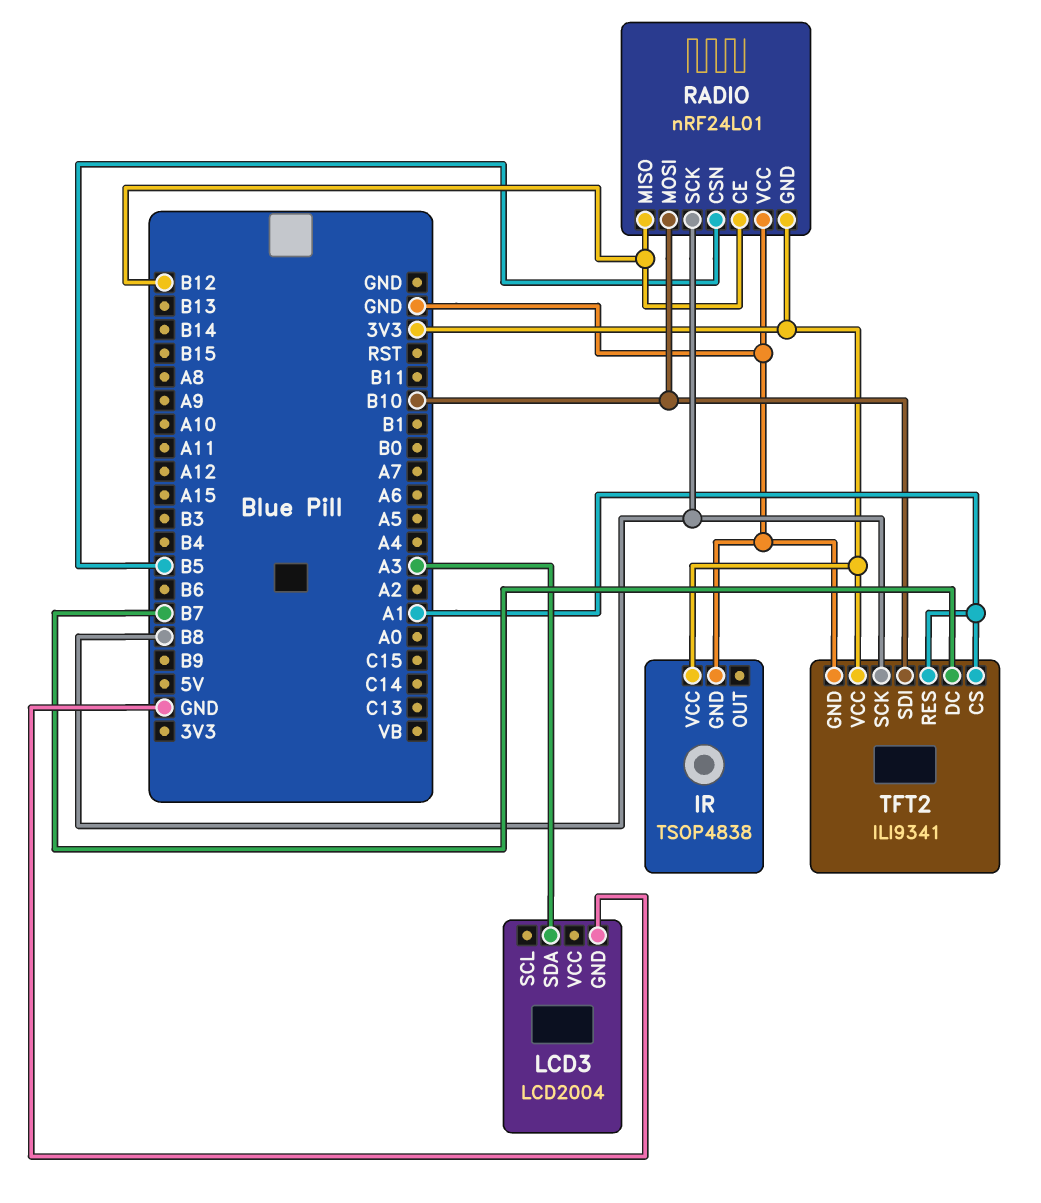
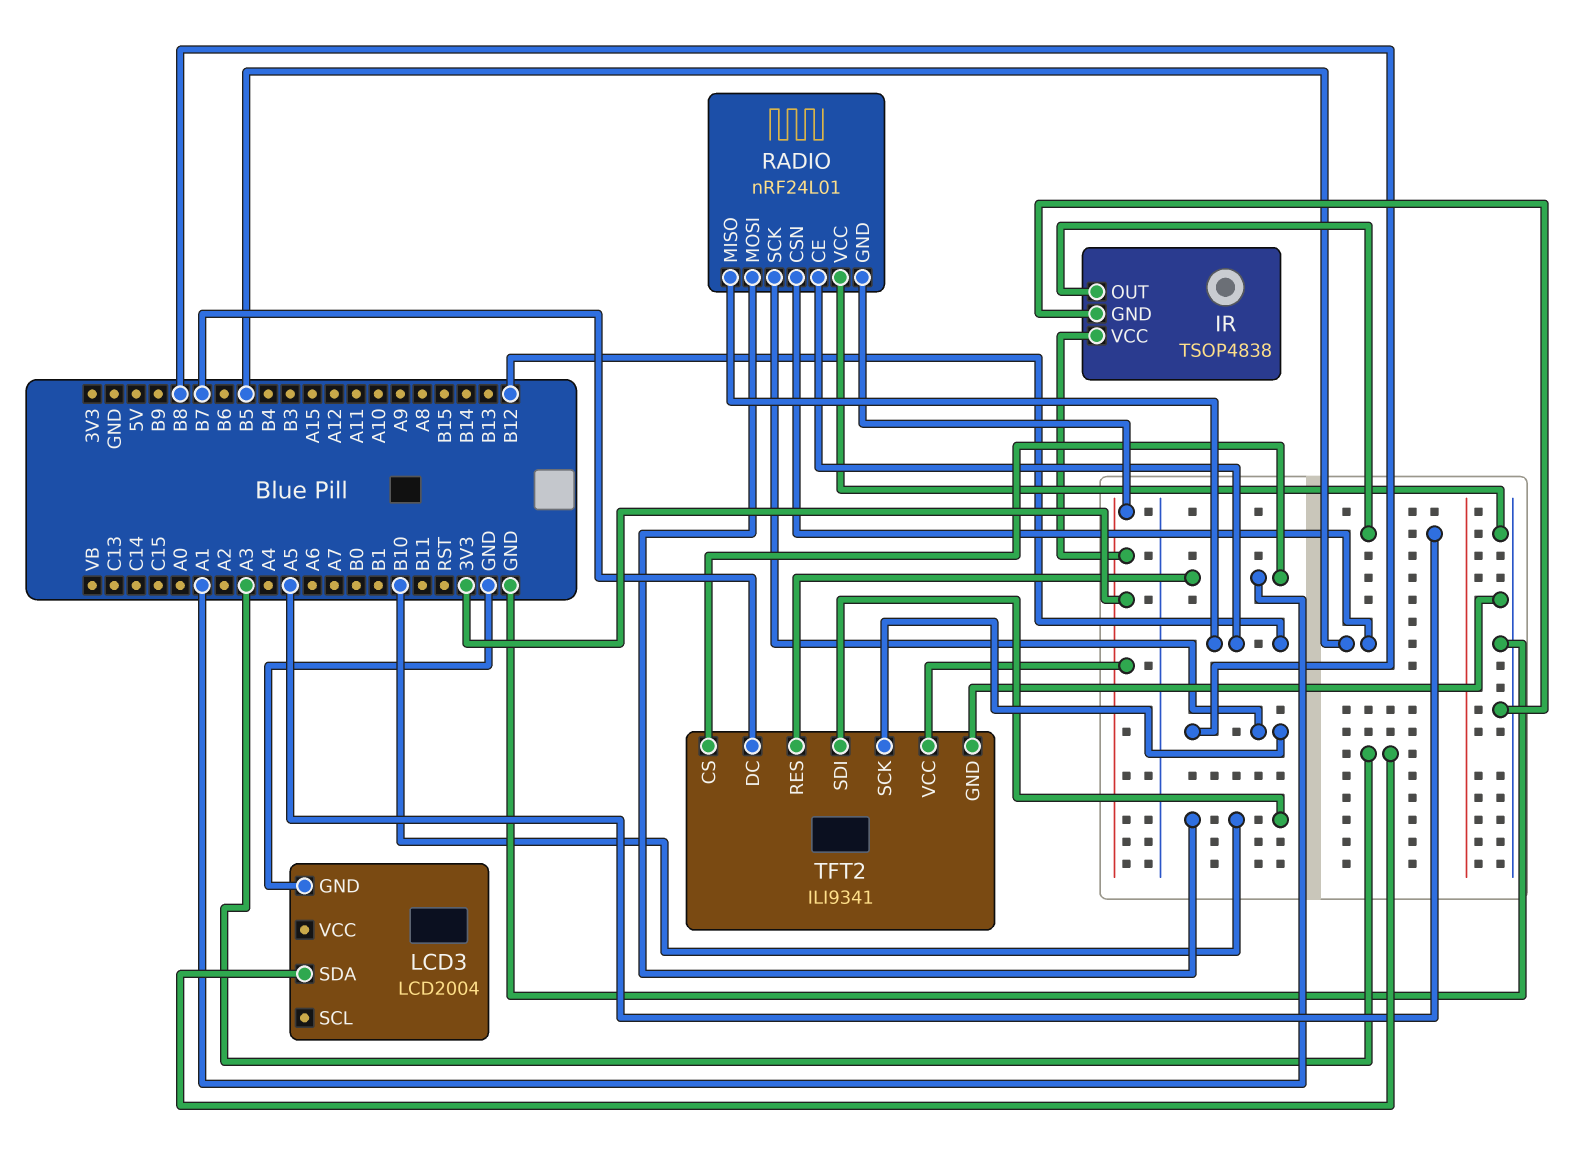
IR pin OUT: none -> A5

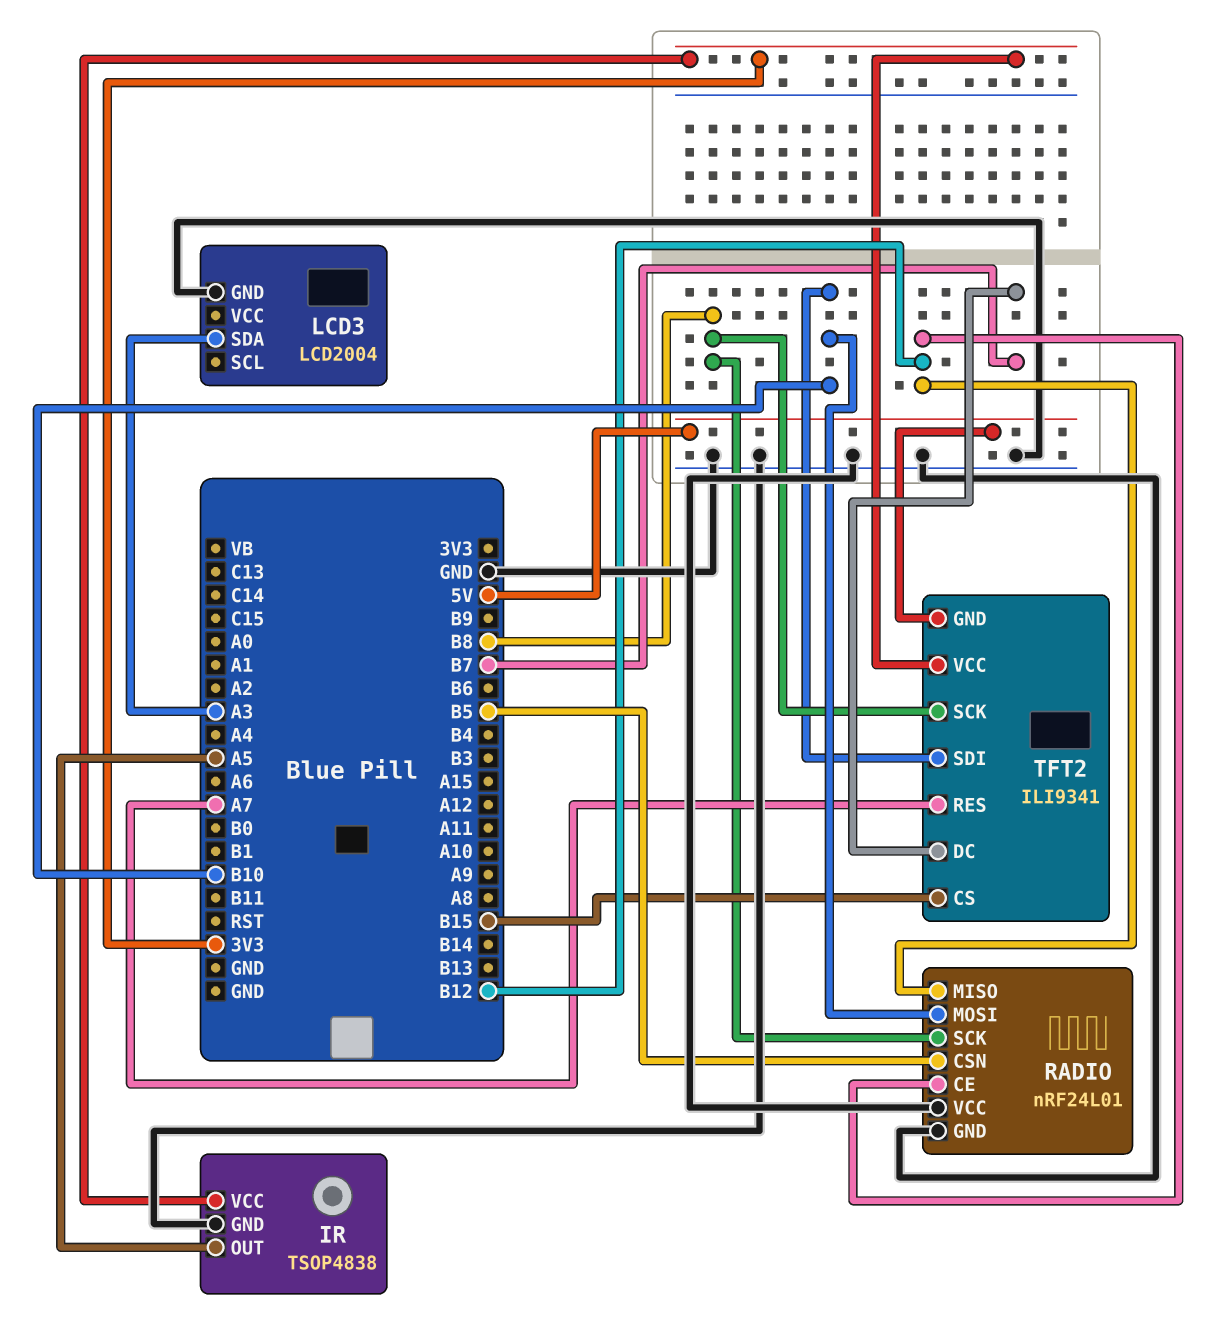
RADIO pin GND: 3V3 -> GND
TFT2 pin CS: A1 -> B15
TFT2 pin GND: GND -> 5V
TFT2 pin RES: A1 -> A7

